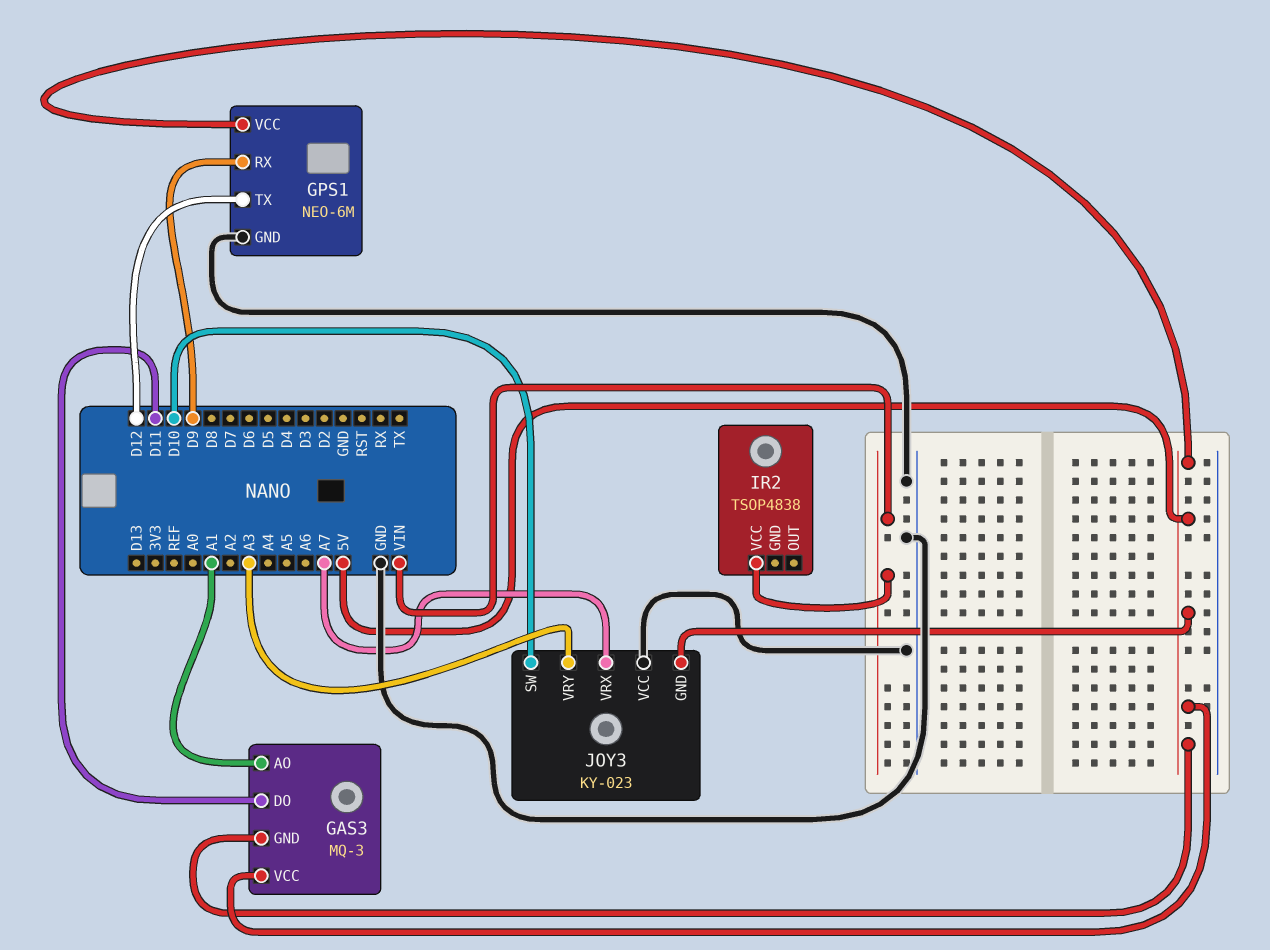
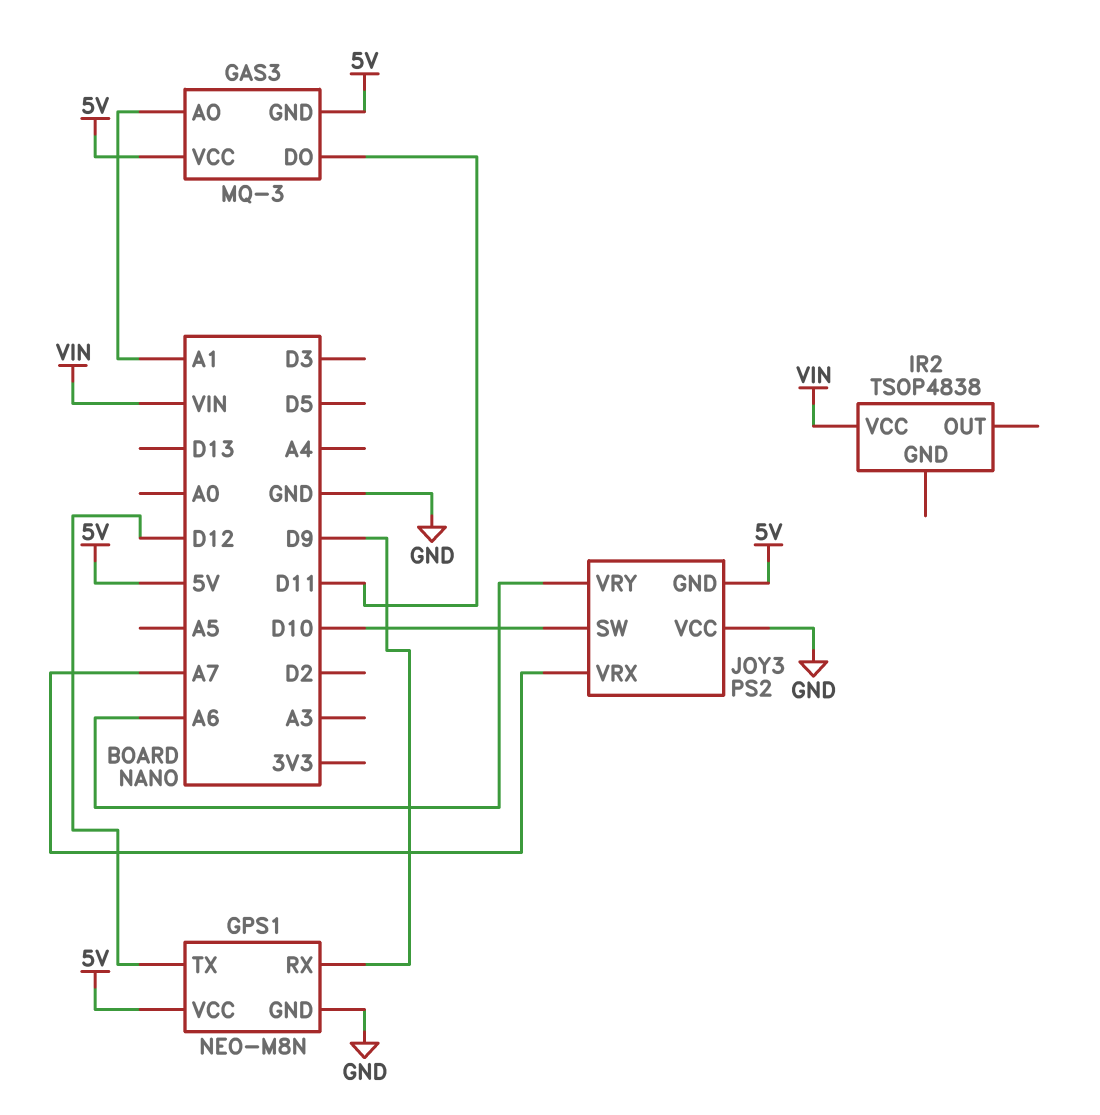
GPS1: NEO-6M -> NEO-M8N
JOY3: KY-023 -> PS2
JOY3 pin VRY: A3 -> A6

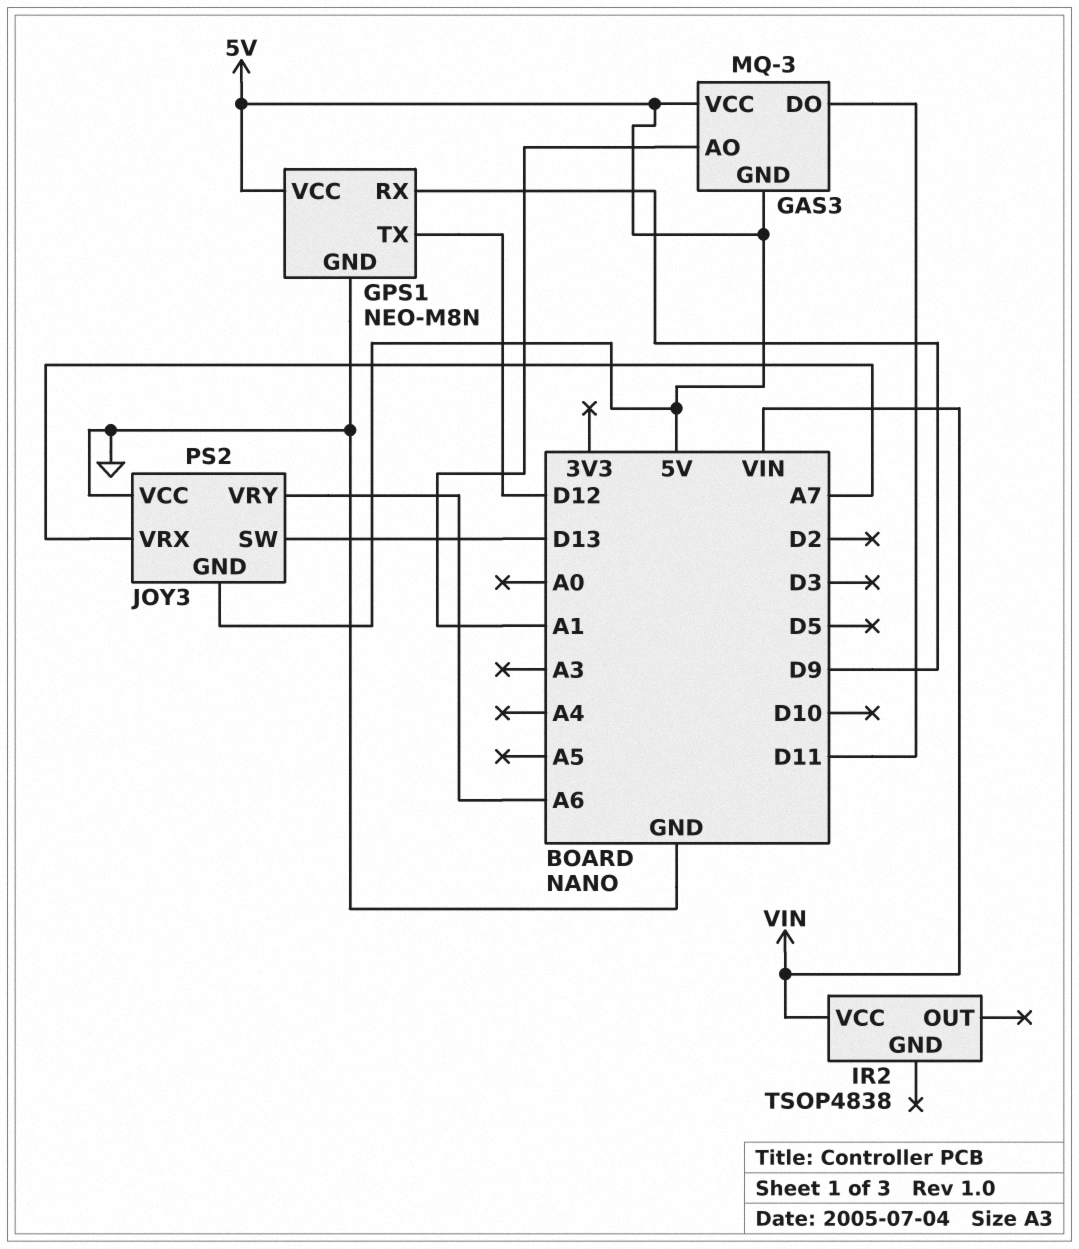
JOY3 pin SW: D10 -> D13

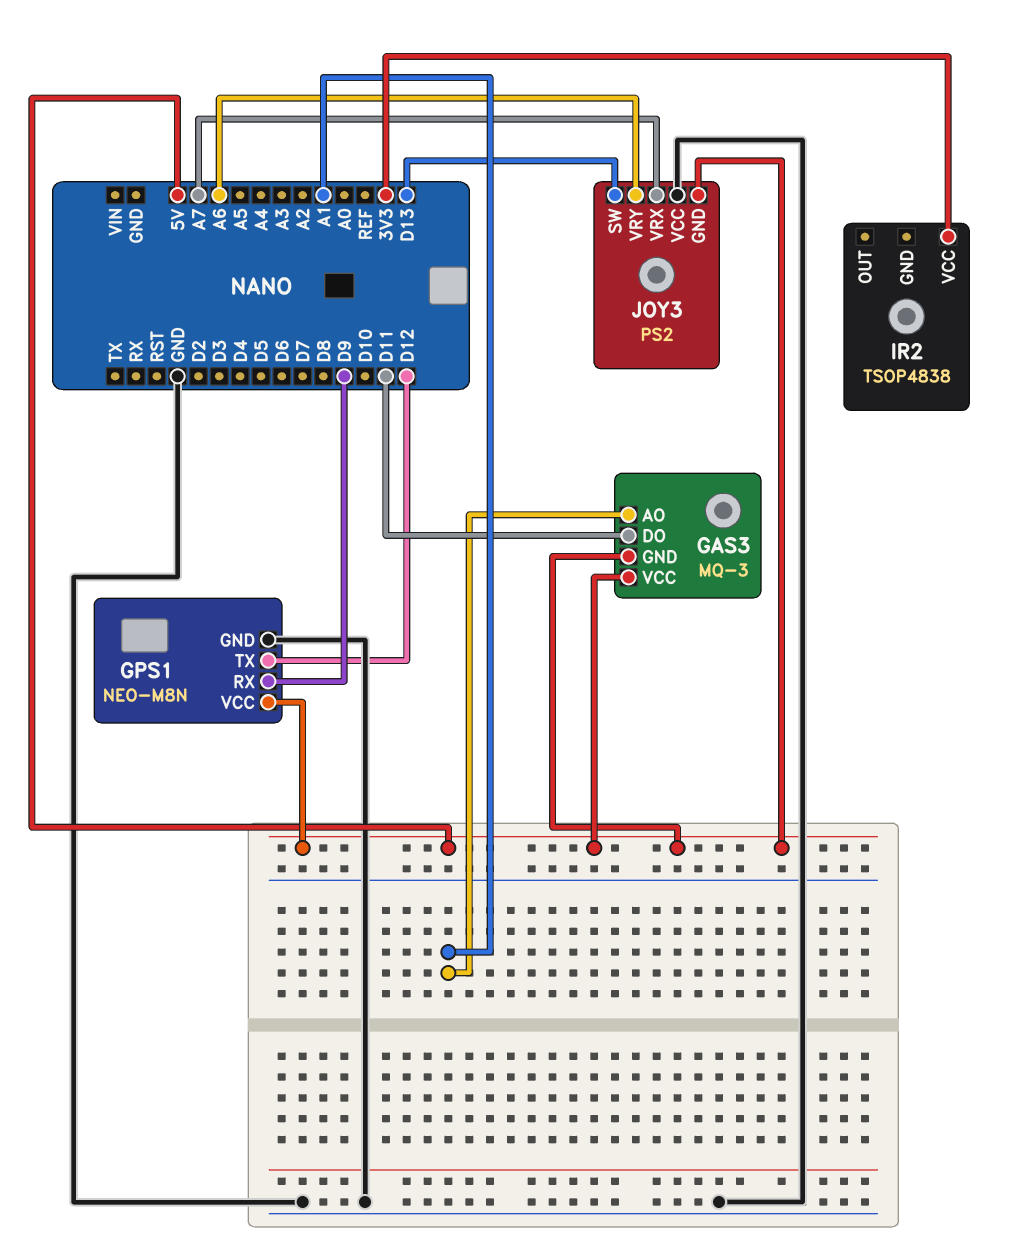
IR2 pin VCC: VIN -> 3V3

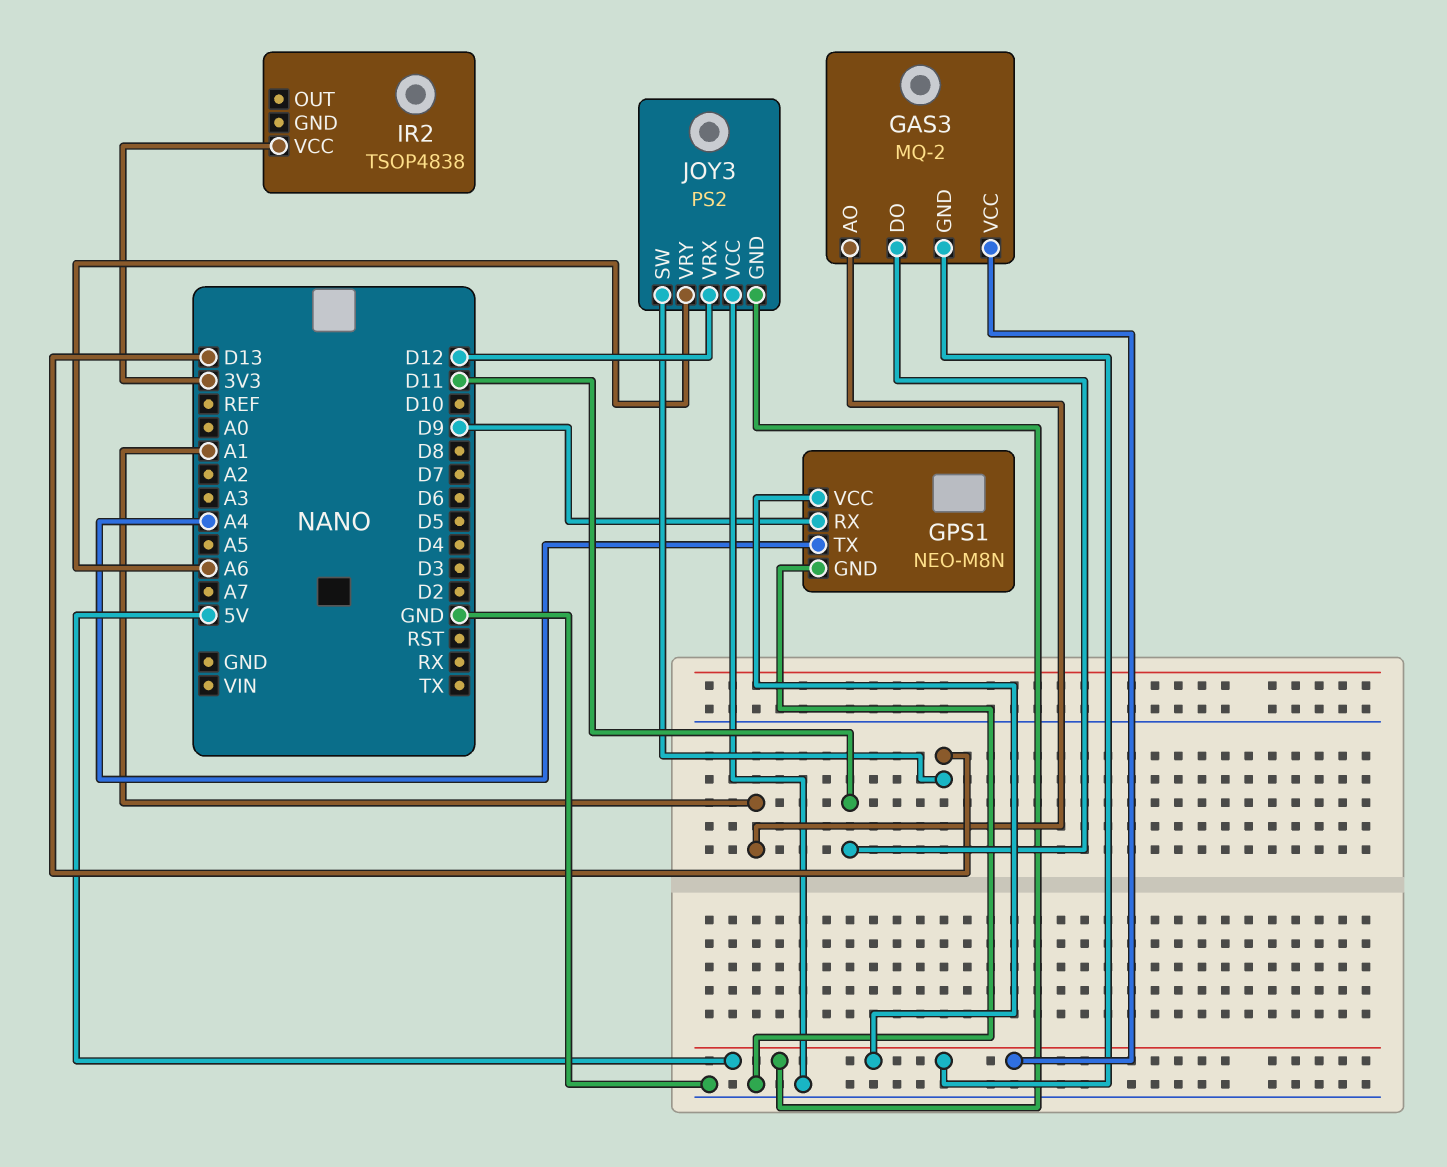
GAS3: MQ-3 -> MQ-2
GPS1 pin TX: D12 -> A4
JOY3 pin VRX: A7 -> D12

